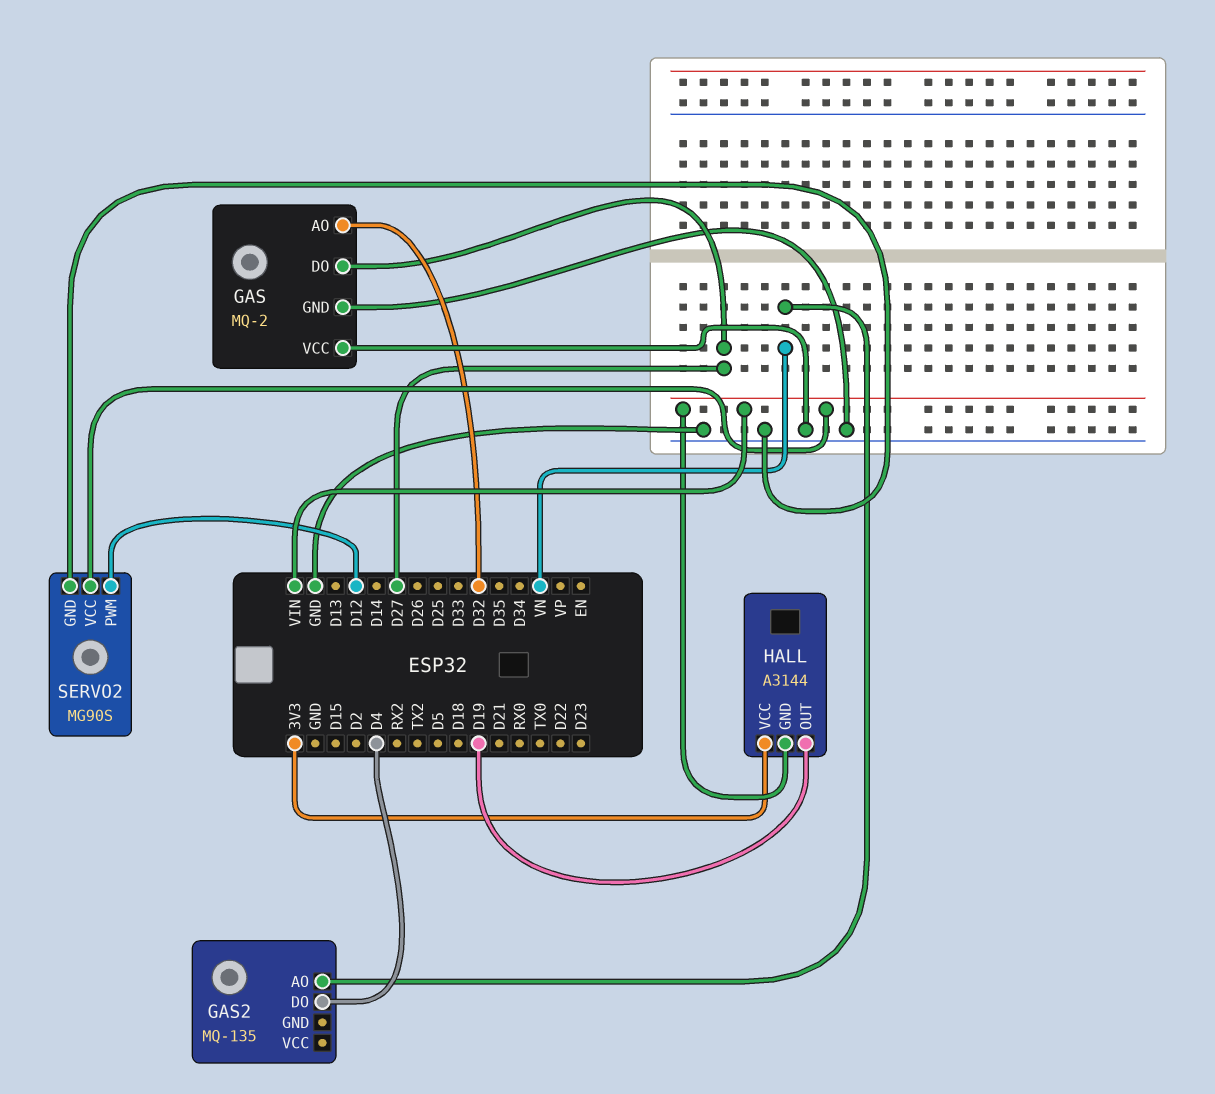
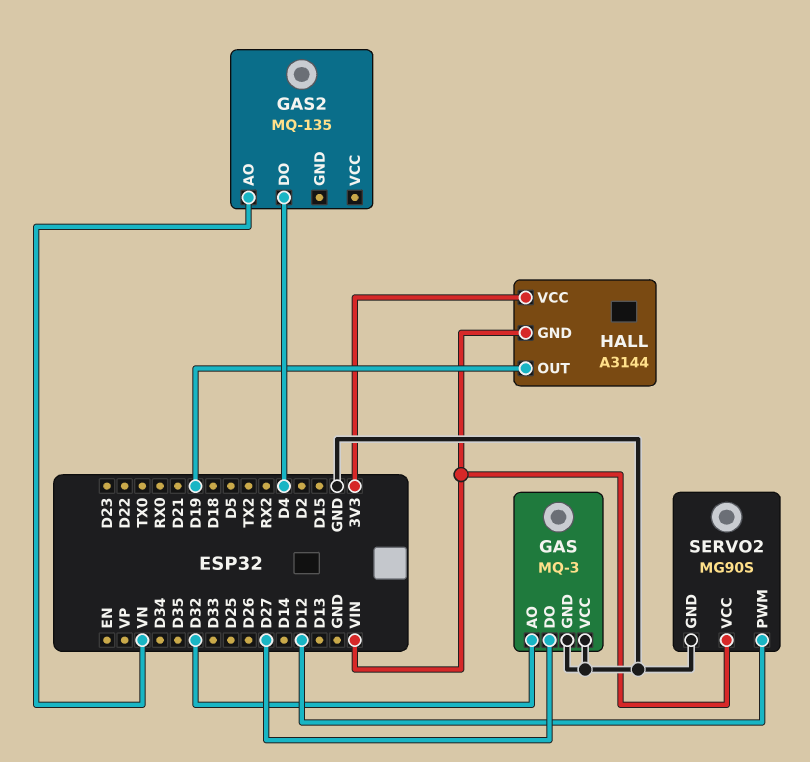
GAS: MQ-2 -> MQ-3

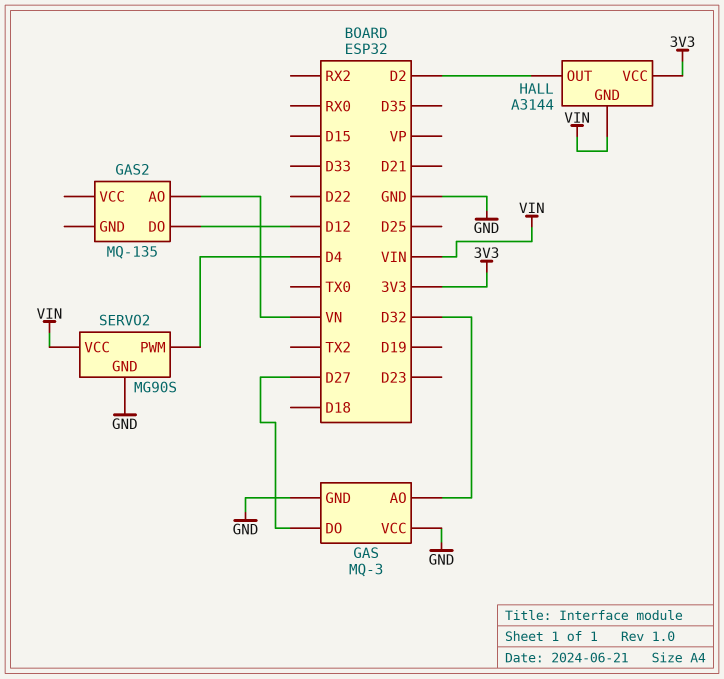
GAS2 pin DO: D4 -> D12
HALL pin OUT: D19 -> D2
SERVO2 pin PWM: D12 -> D4

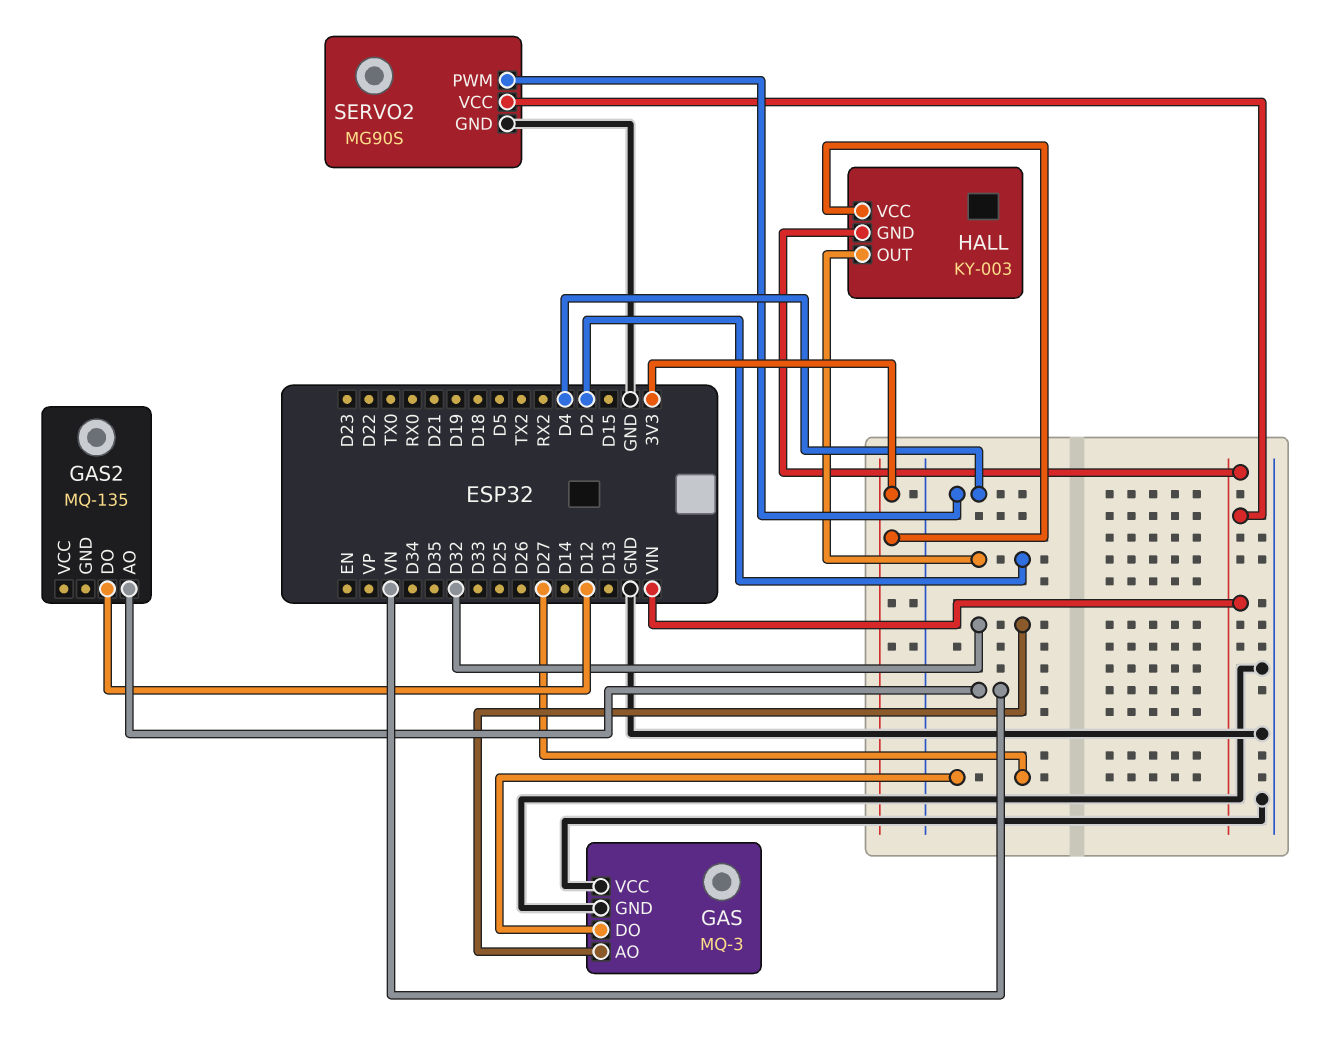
HALL: A3144 -> KY-003

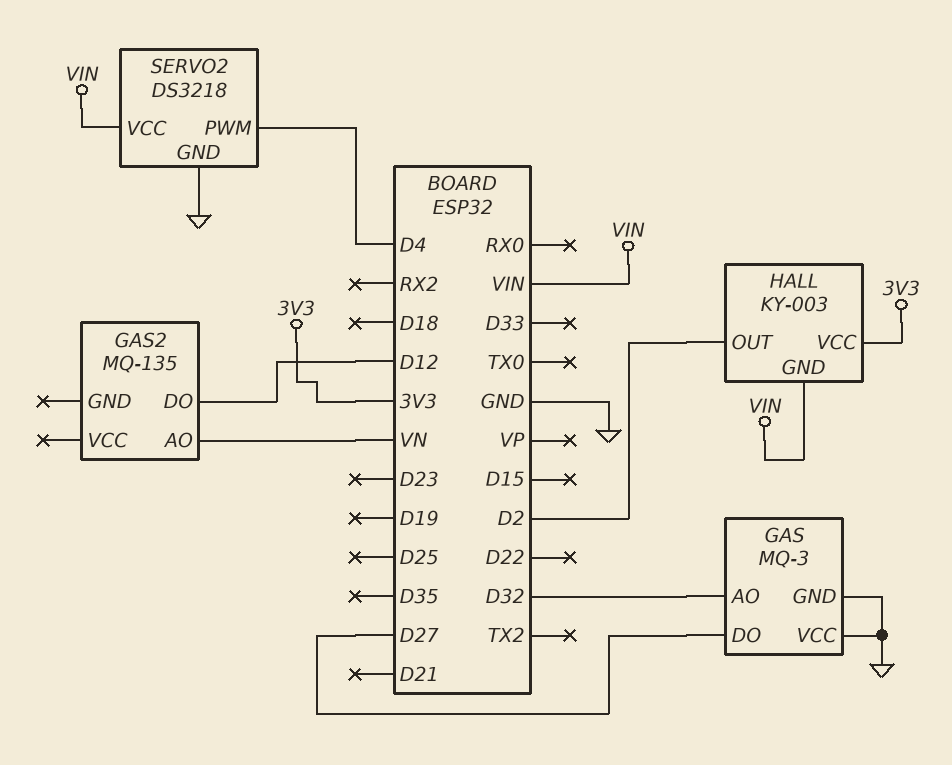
SERVO2: MG90S -> DS3218

